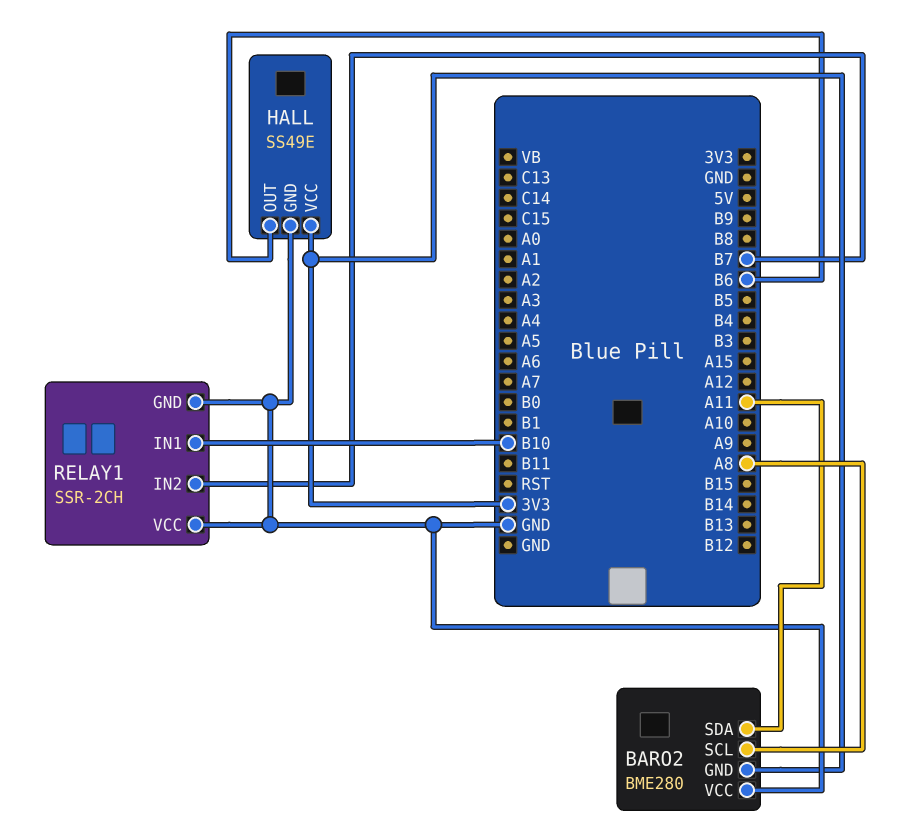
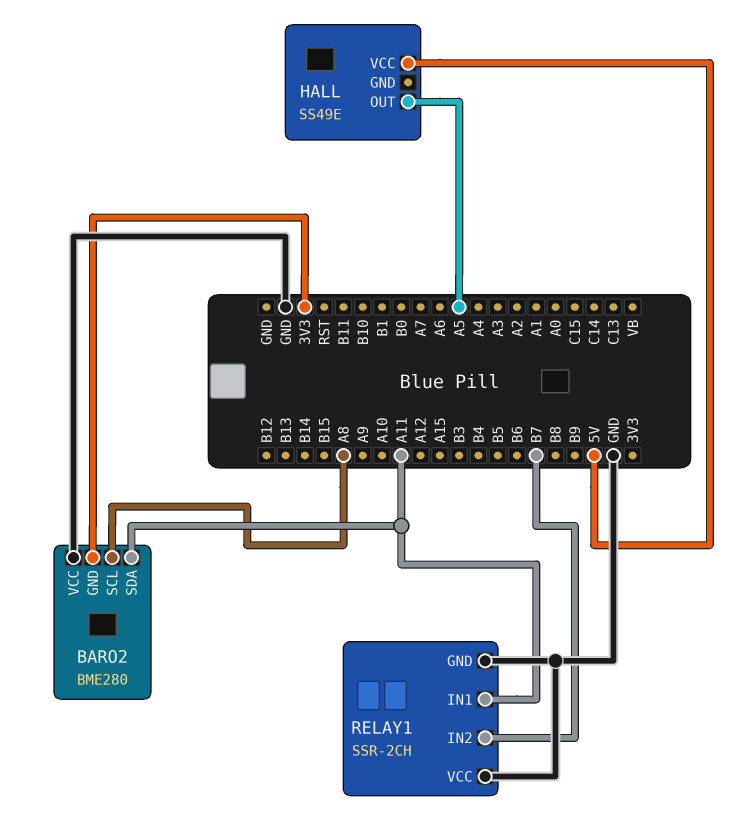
HALL pin GND: GND -> none
HALL pin OUT: B6 -> A5
HALL pin VCC: 3V3 -> 5V
RELAY1 pin IN1: B10 -> A11

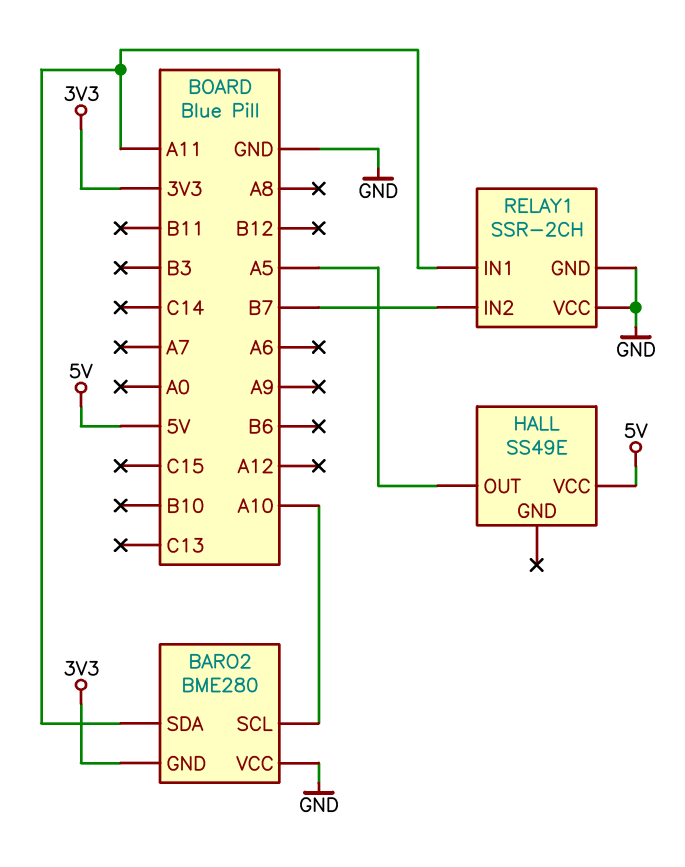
BARO2 pin SCL: A8 -> A10

